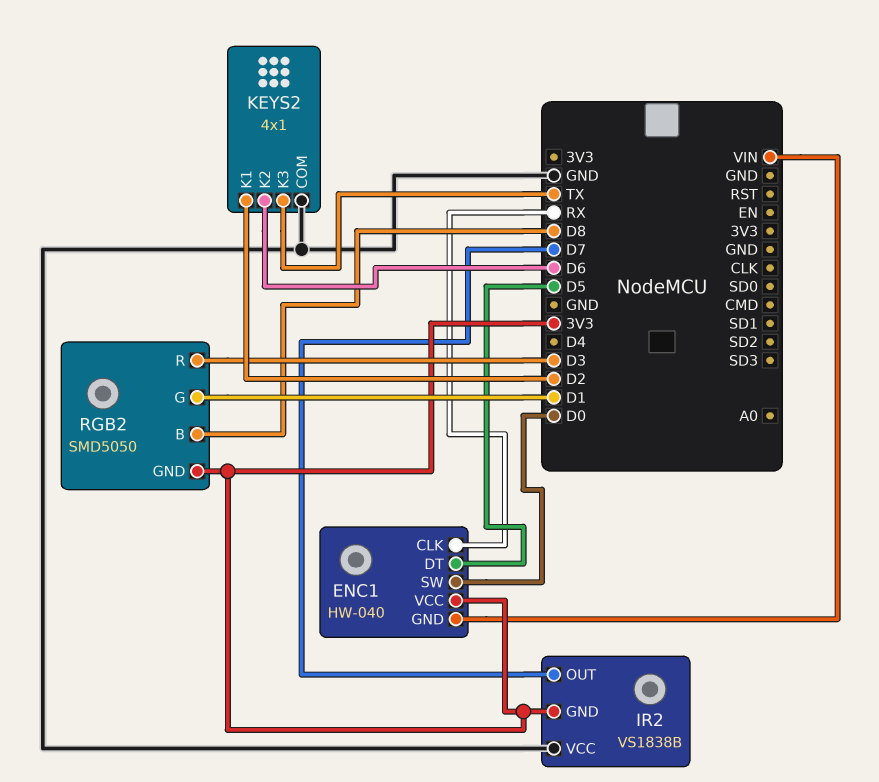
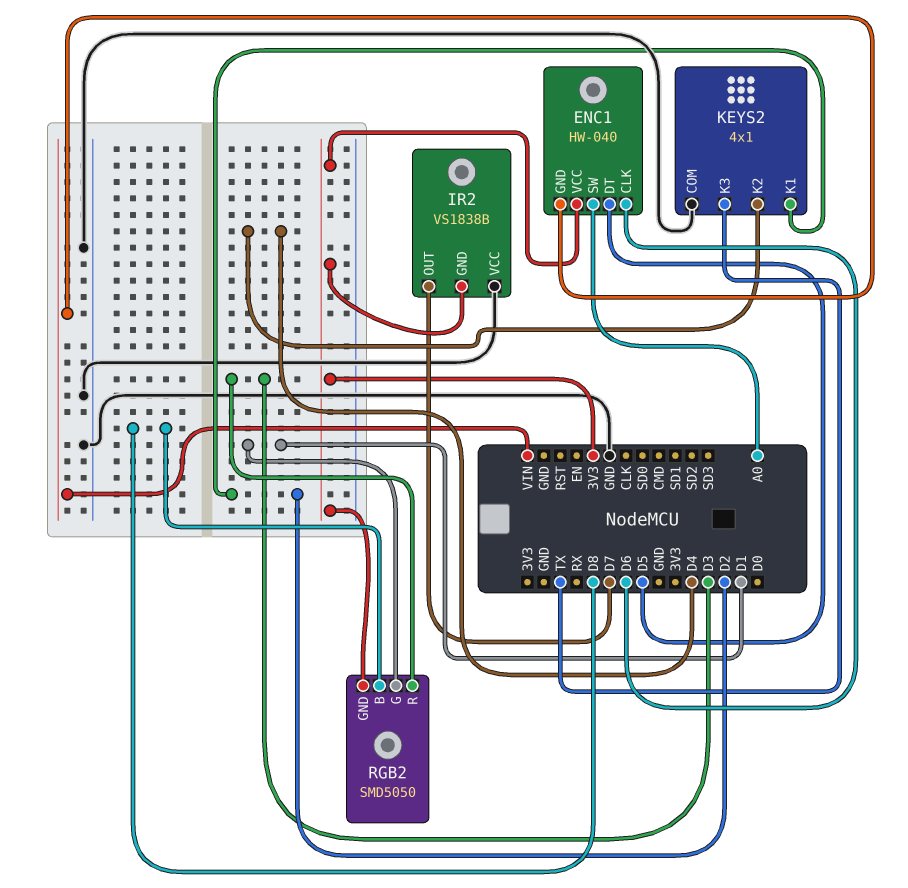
ENC1 pin CLK: RX -> D6
ENC1 pin SW: D0 -> A0
KEYS2 pin K2: D6 -> D4

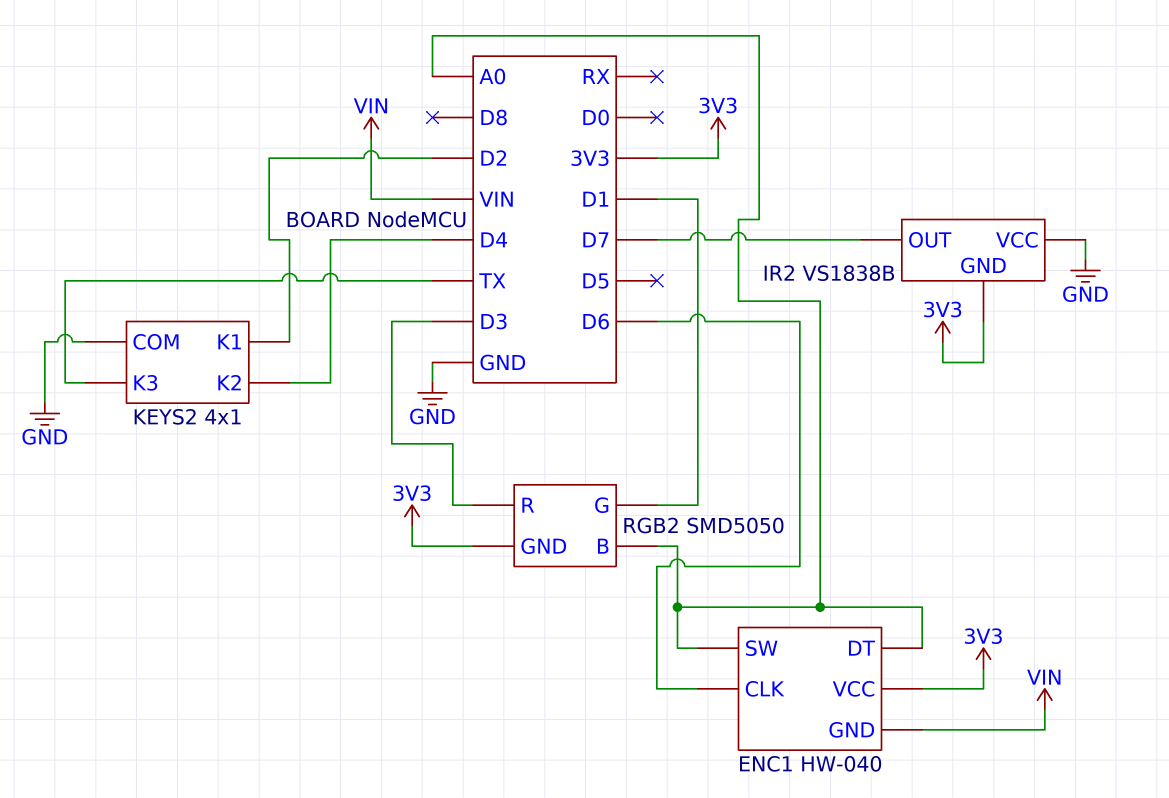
ENC1 pin DT: D5 -> A0
RGB2 pin B: D8 -> A0

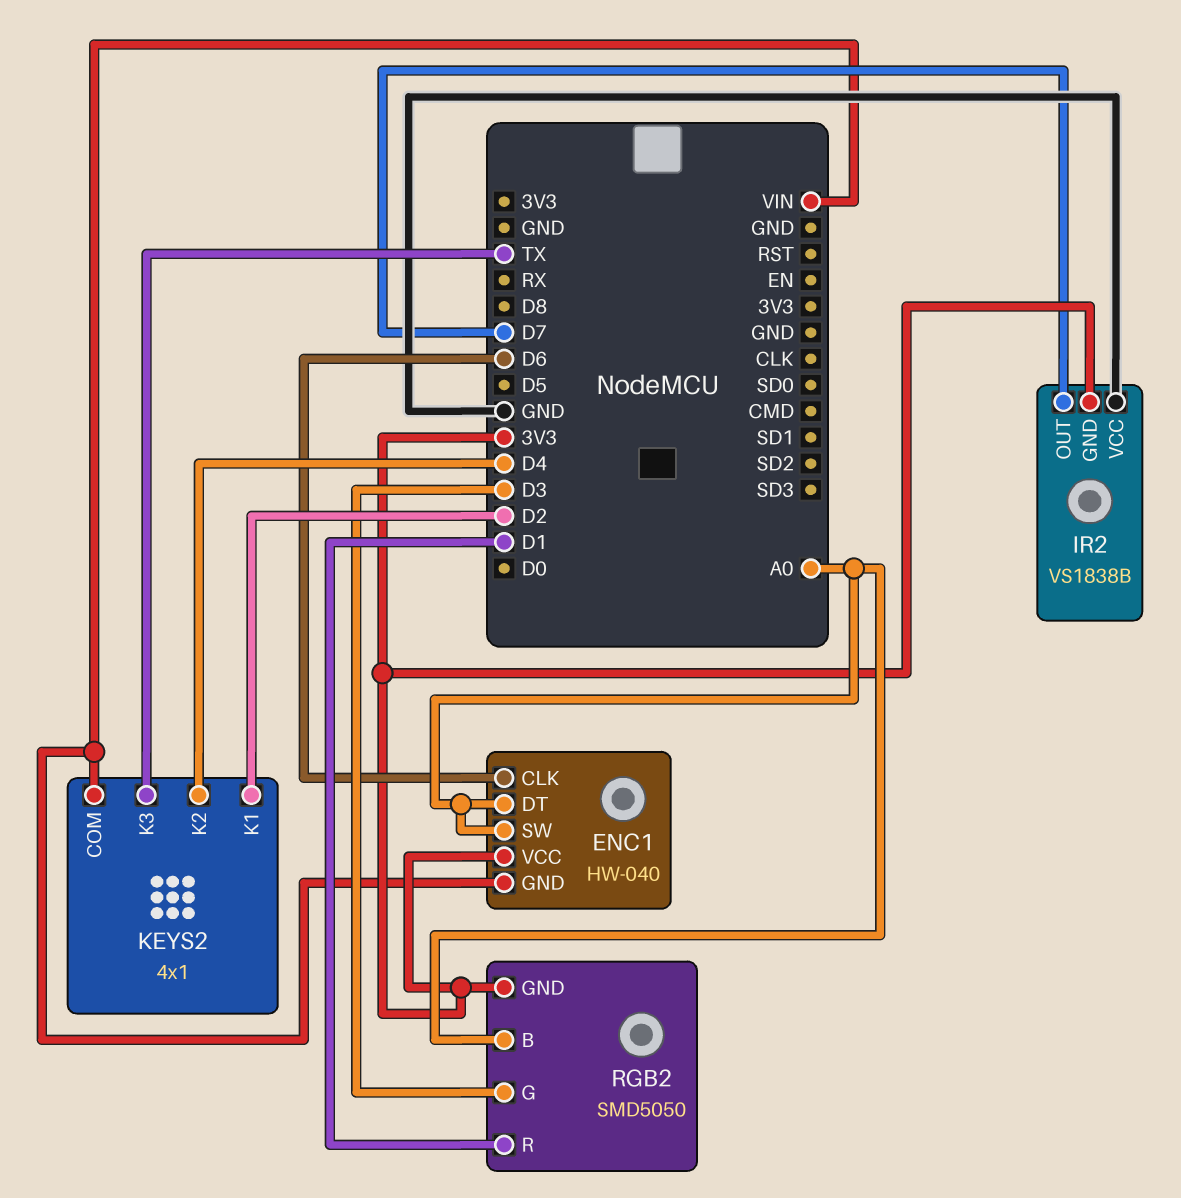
KEYS2 pin COM: GND -> VIN
RGB2 pin G: D1 -> D3
RGB2 pin R: D3 -> D1

